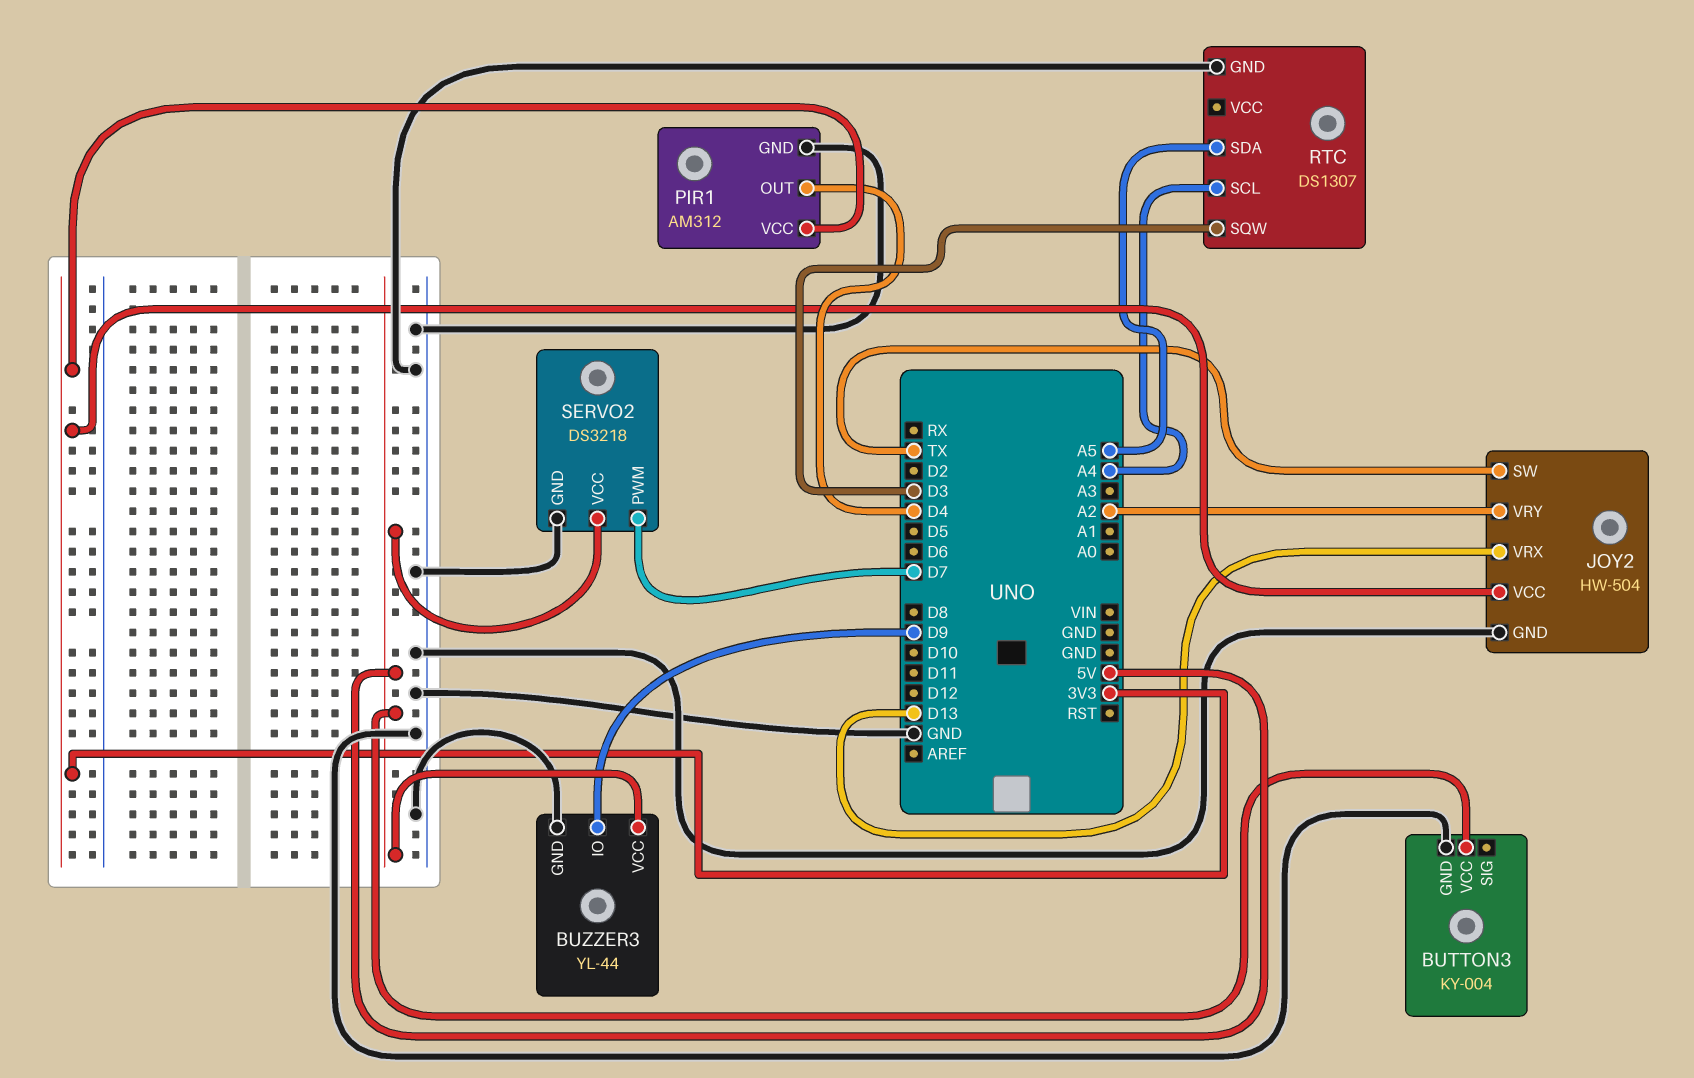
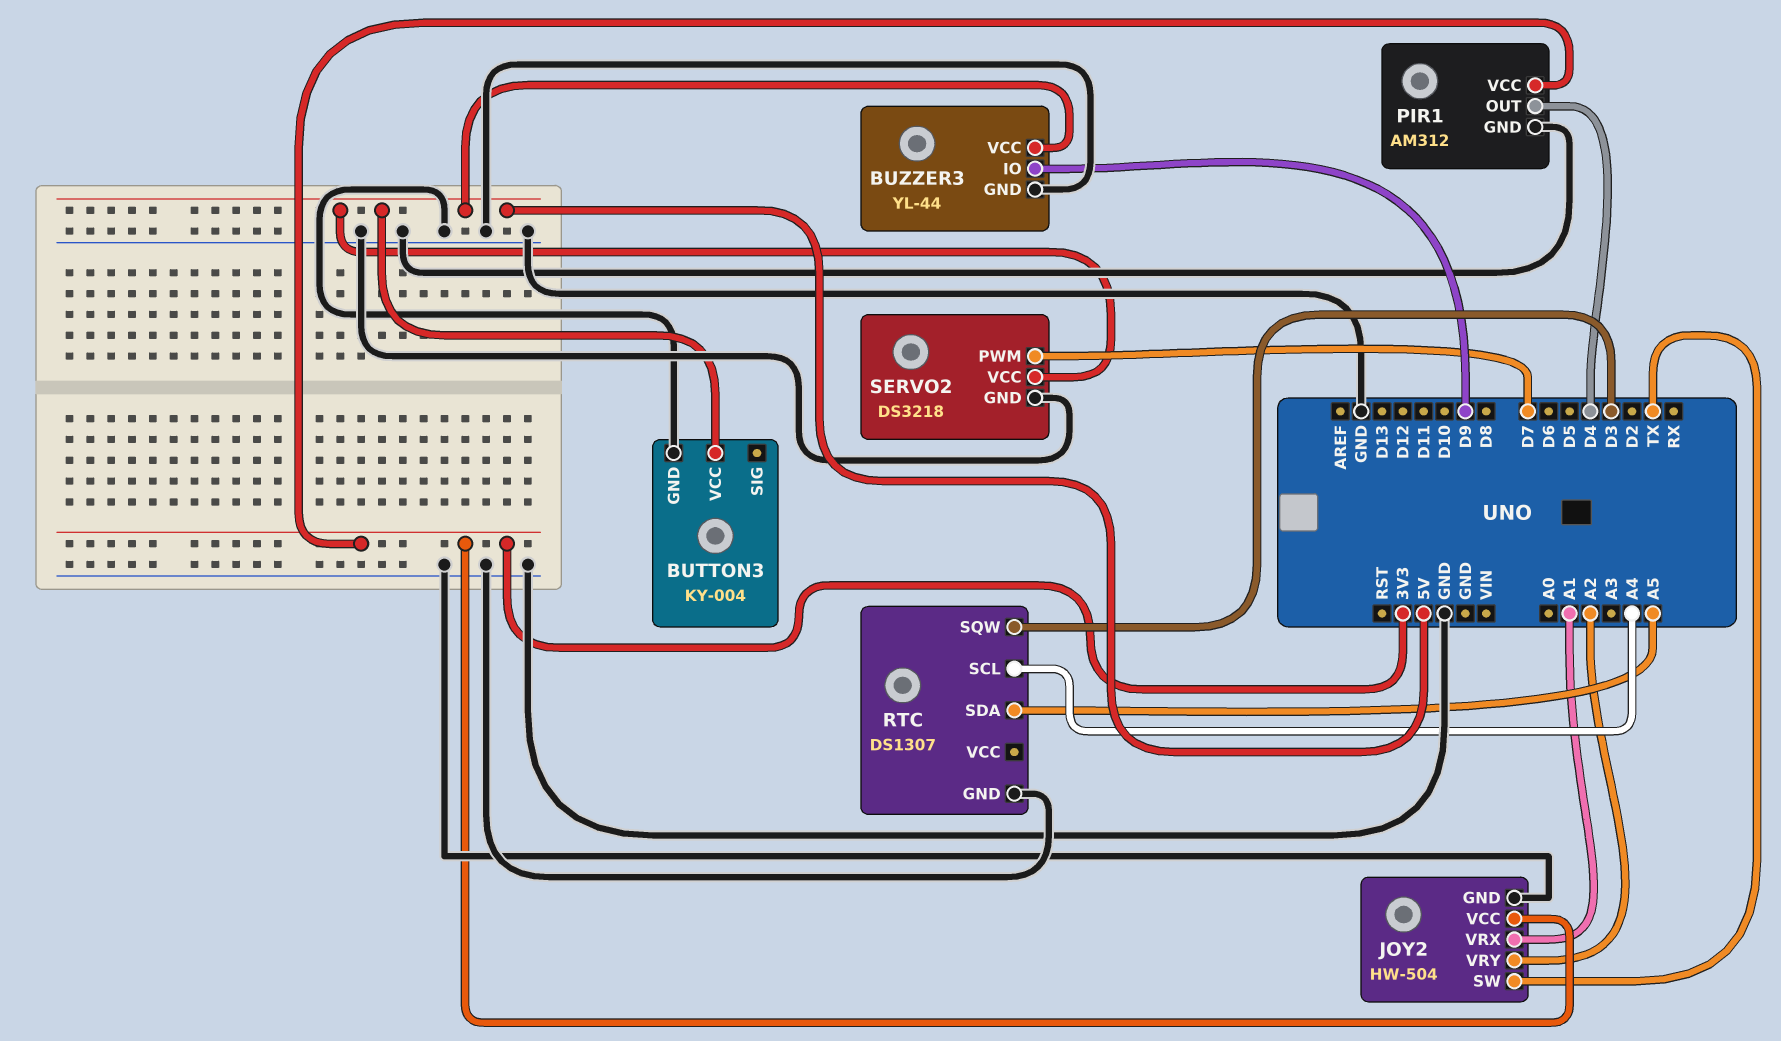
JOY2 pin VRX: D13 -> A1

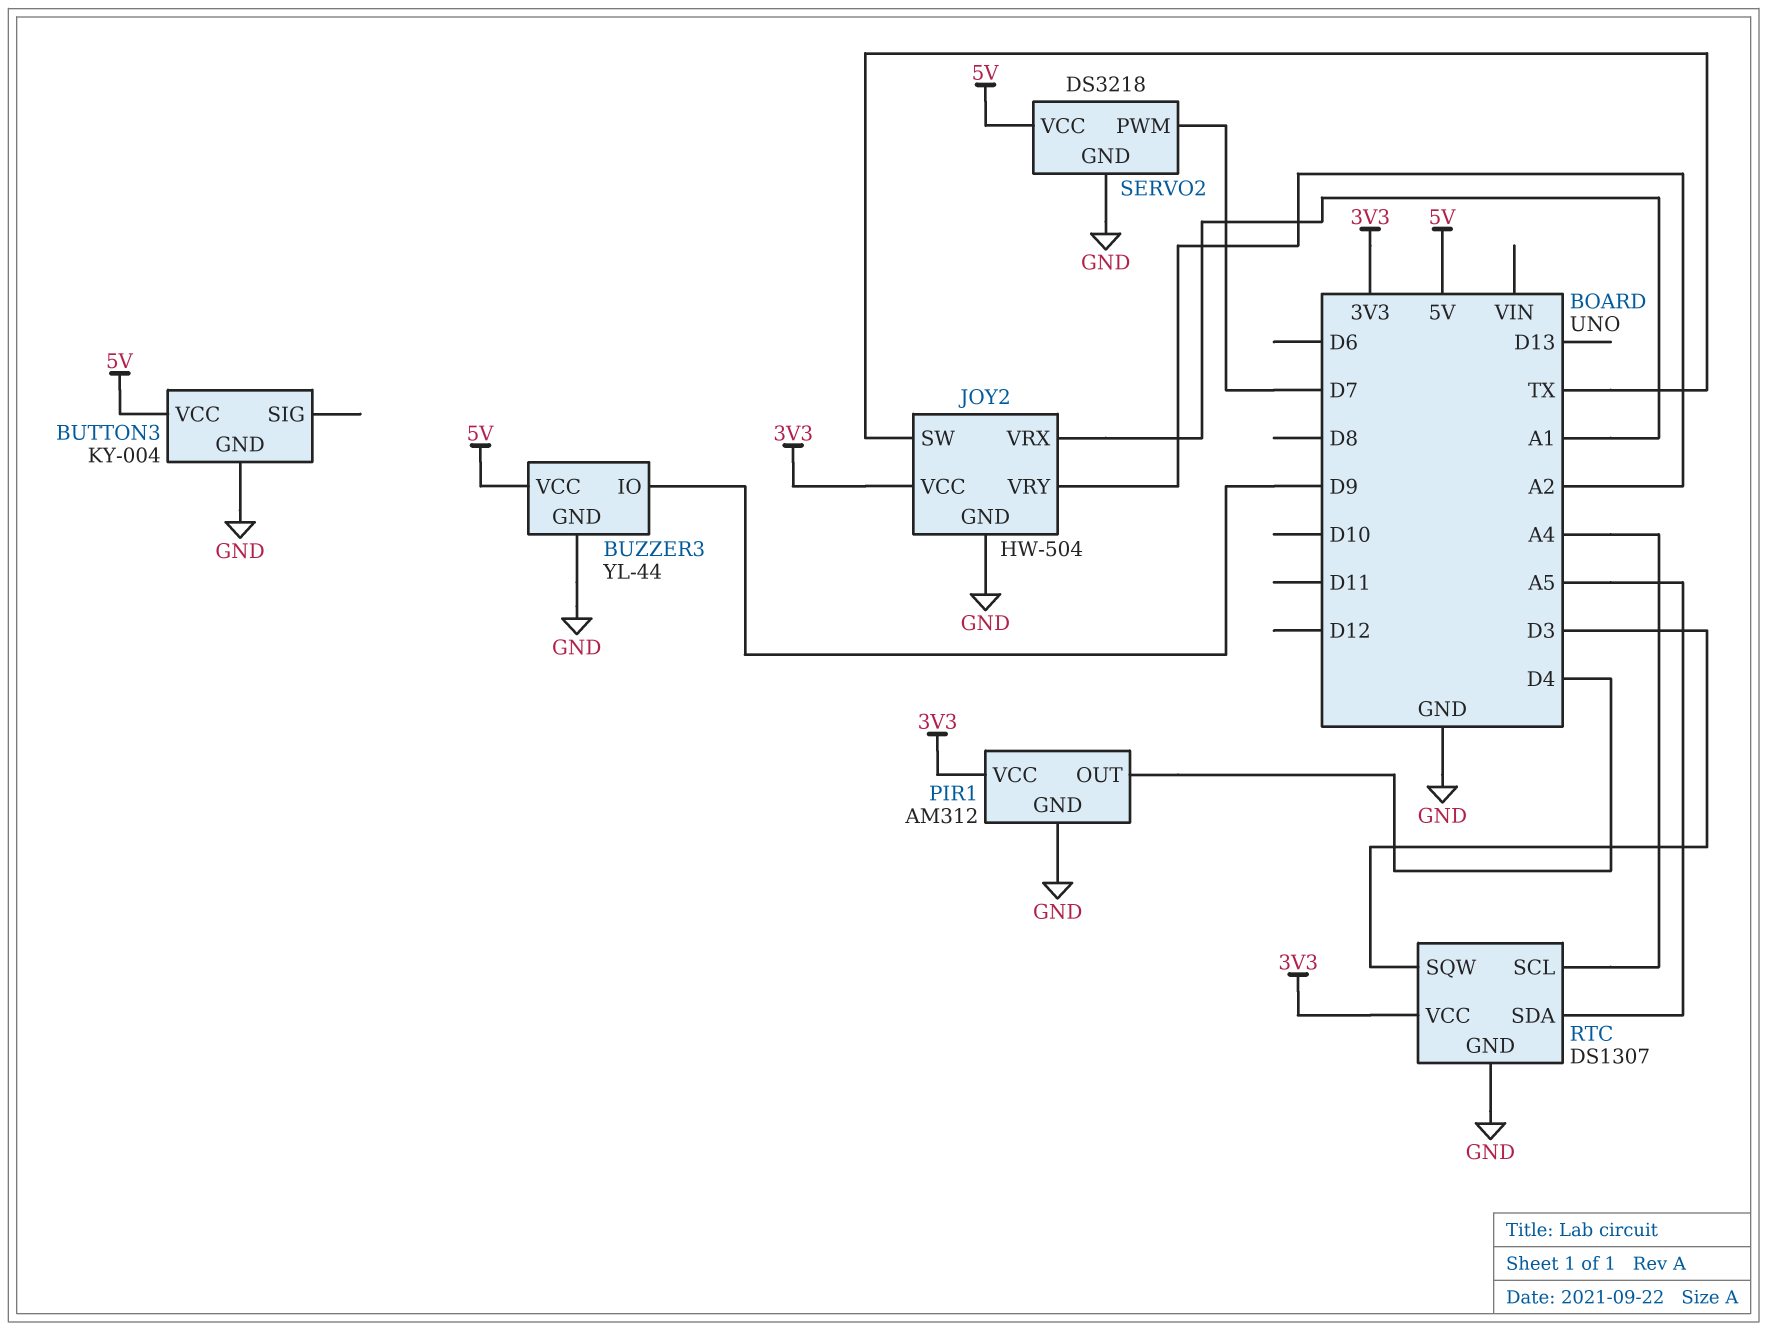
RTC pin VCC: none -> 3V3

